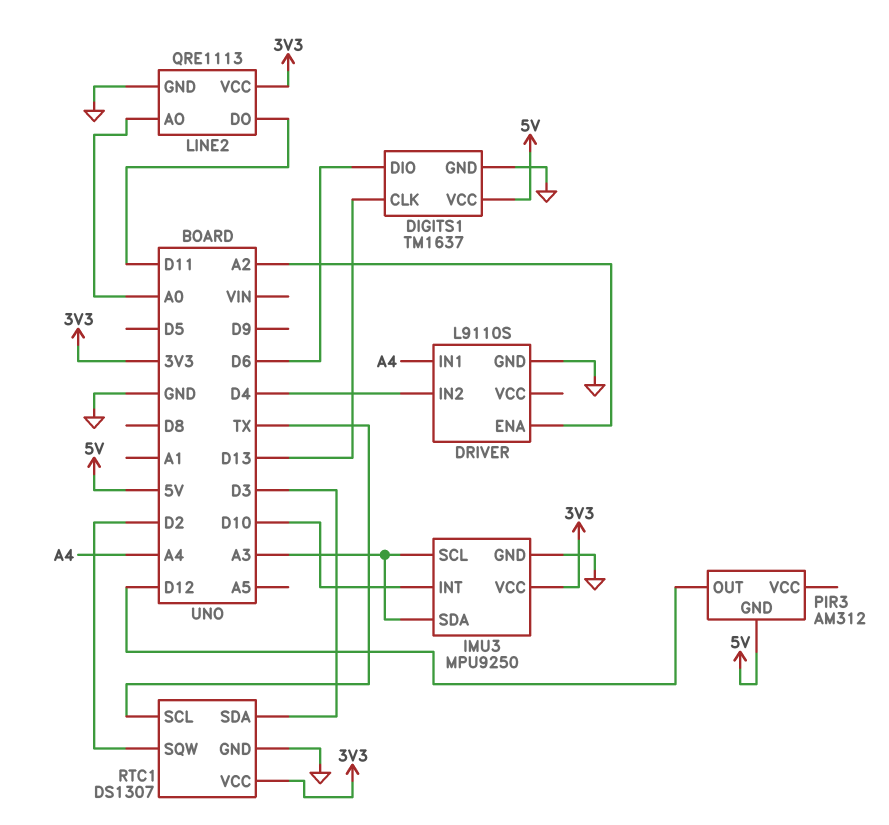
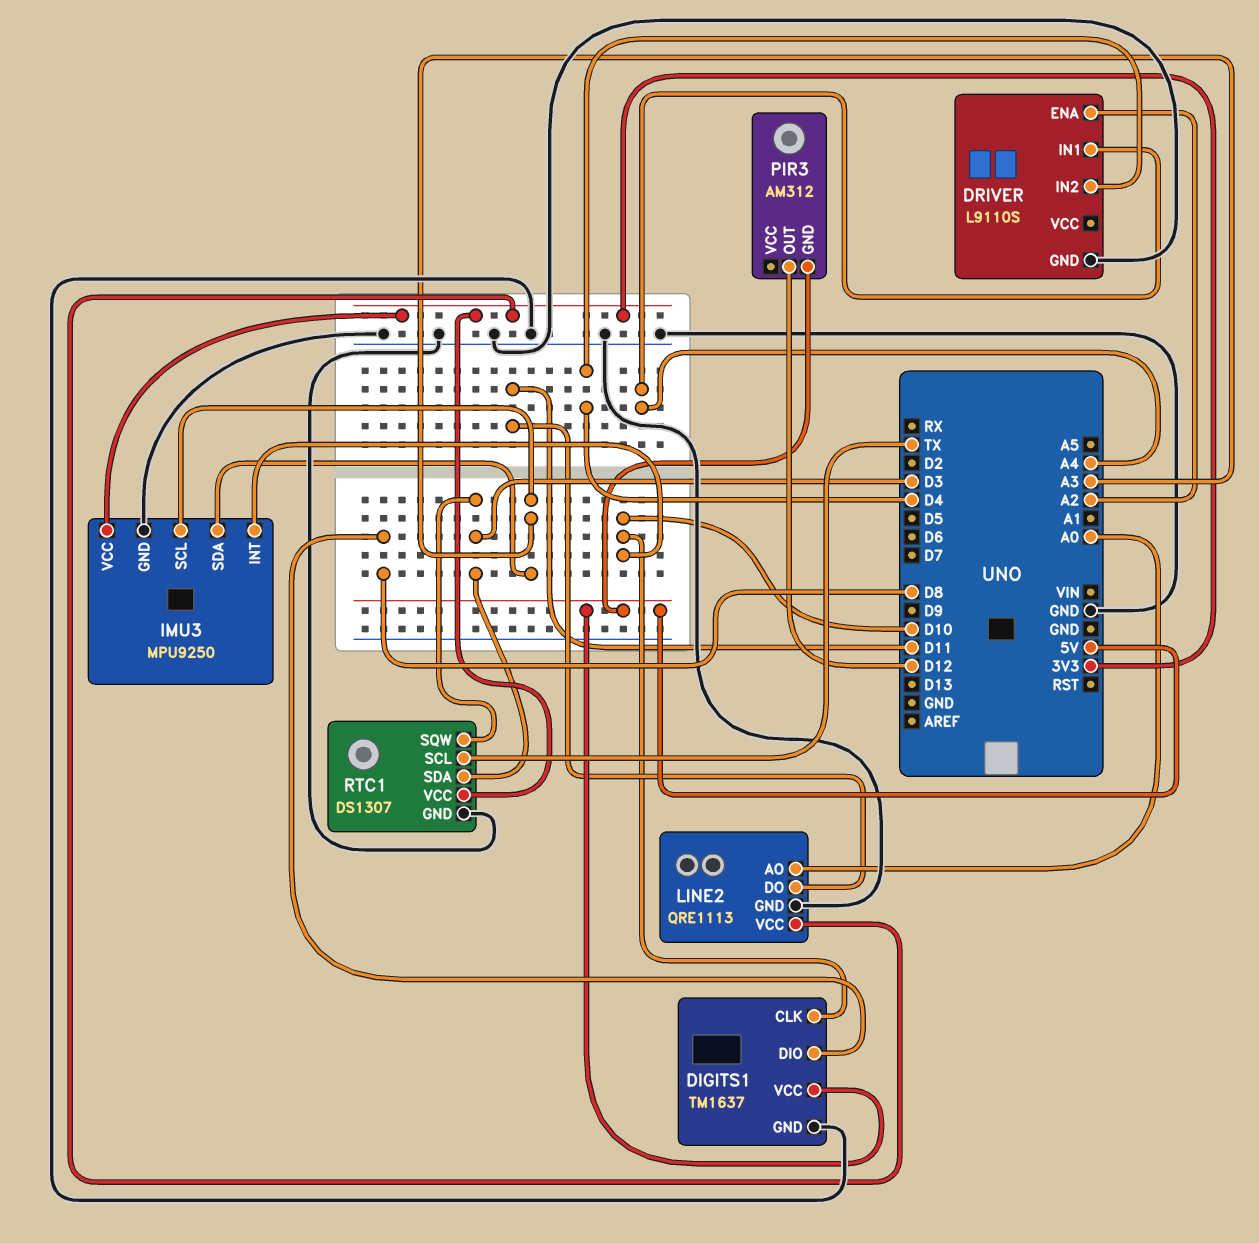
DIGITS1 pin CLK: D13 -> D10
DIGITS1 pin DIO: D6 -> D8
RTC1 pin SQW: D2 -> D3

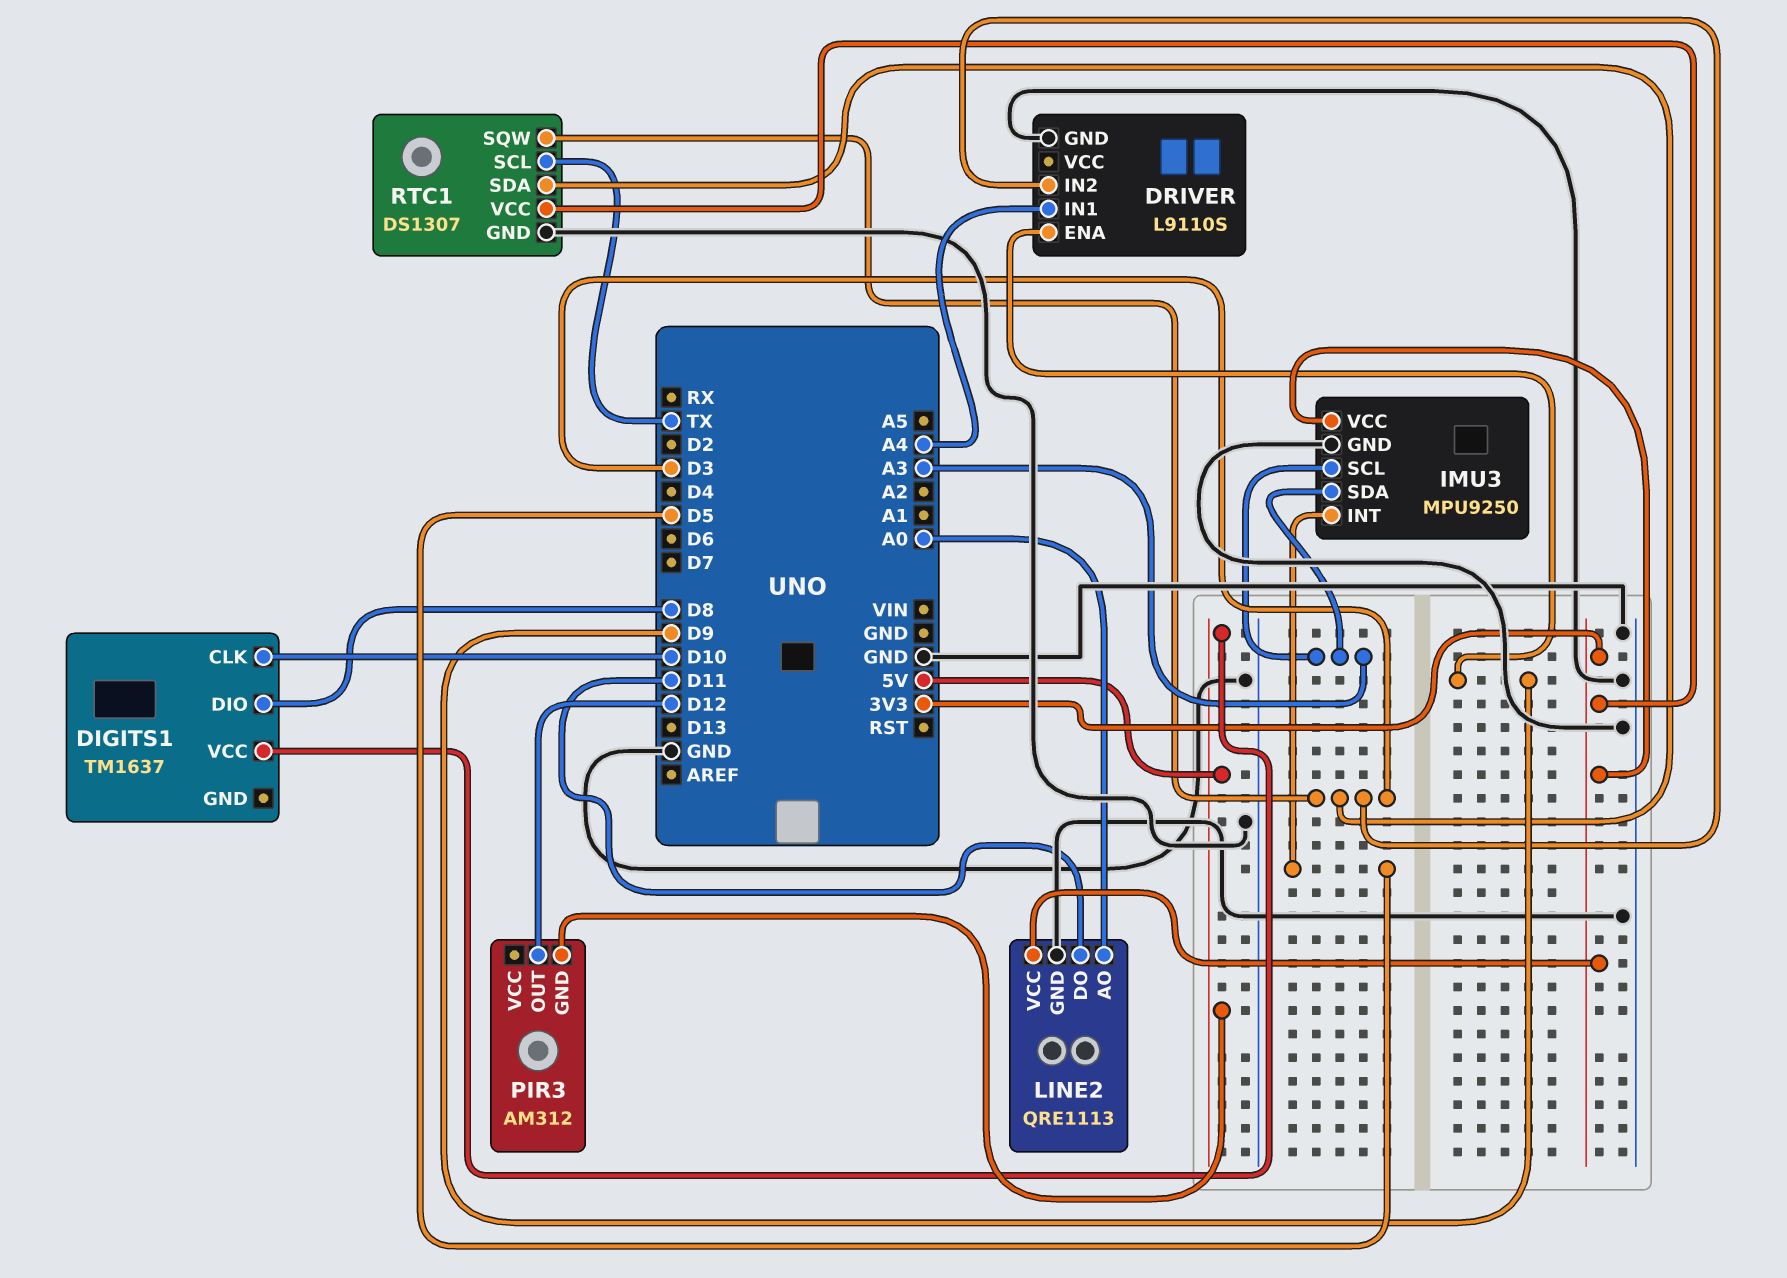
DIGITS1 pin GND: GND -> none
DRIVER pin ENA: A2 -> D9
DRIVER pin IN2: D4 -> D3
IMU3 pin INT: D10 -> D5

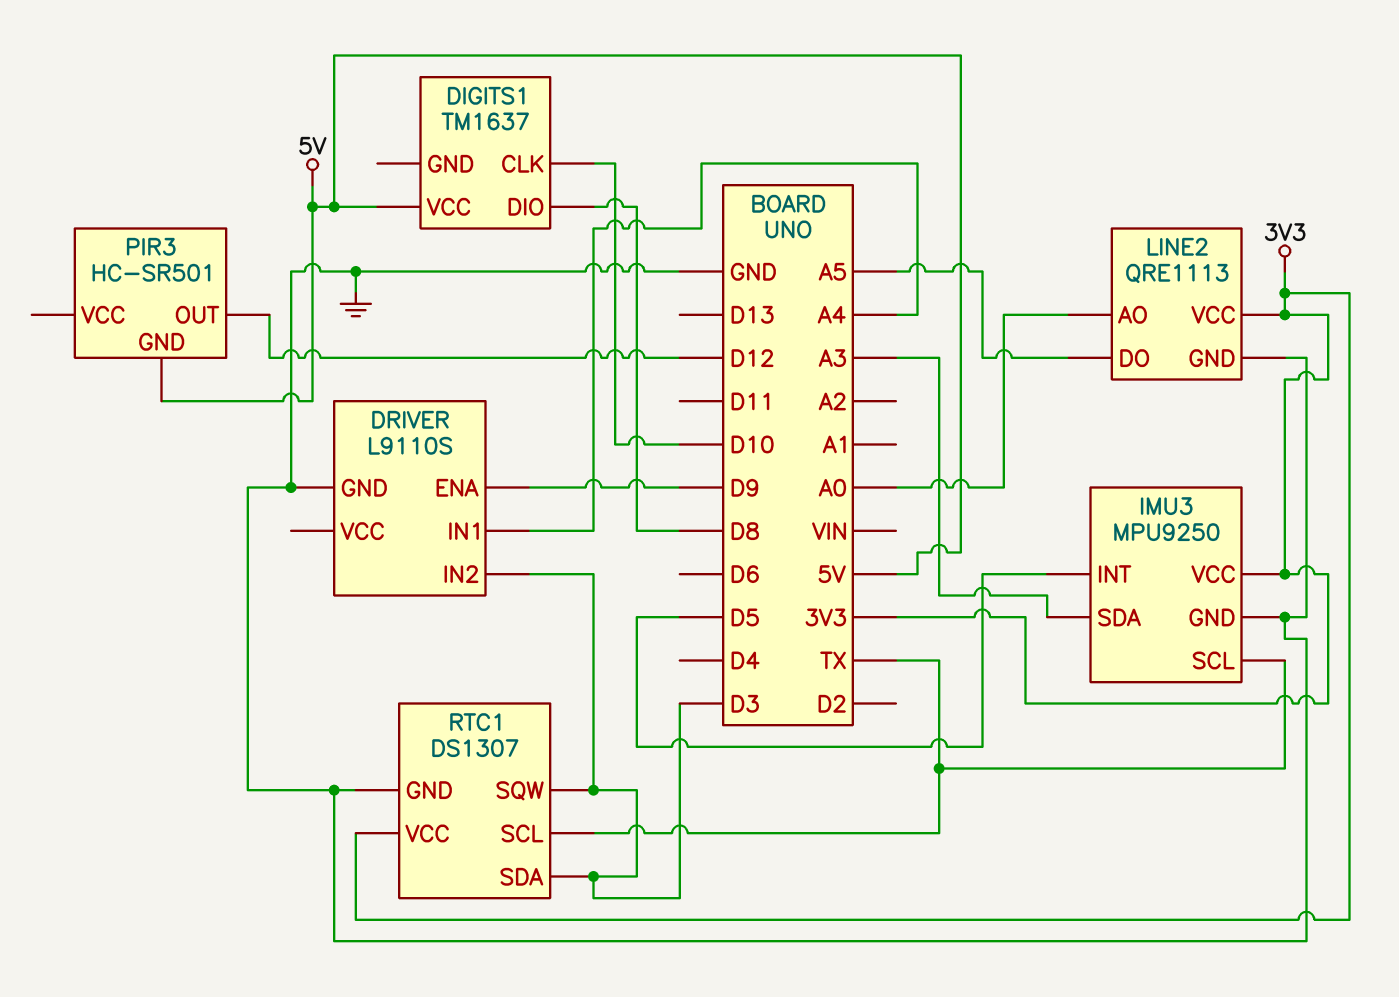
IMU3 pin SCL: A3 -> TX
LINE2 pin DO: D11 -> A5
PIR3: AM312 -> HC-SR501

